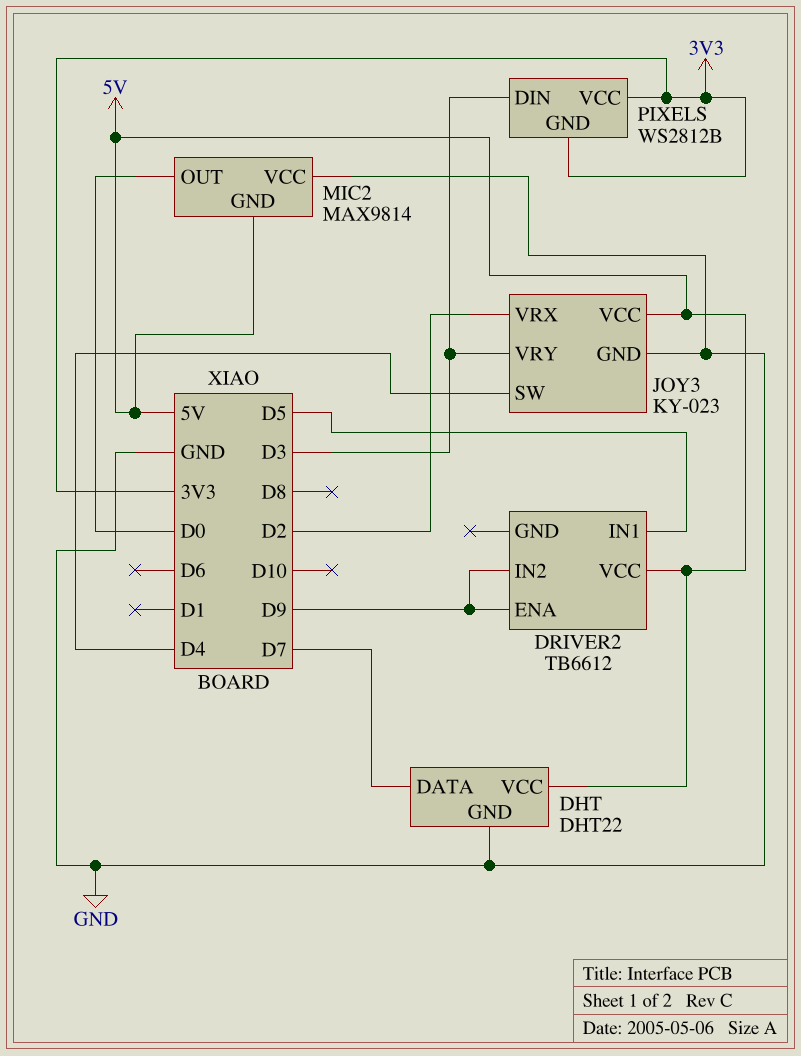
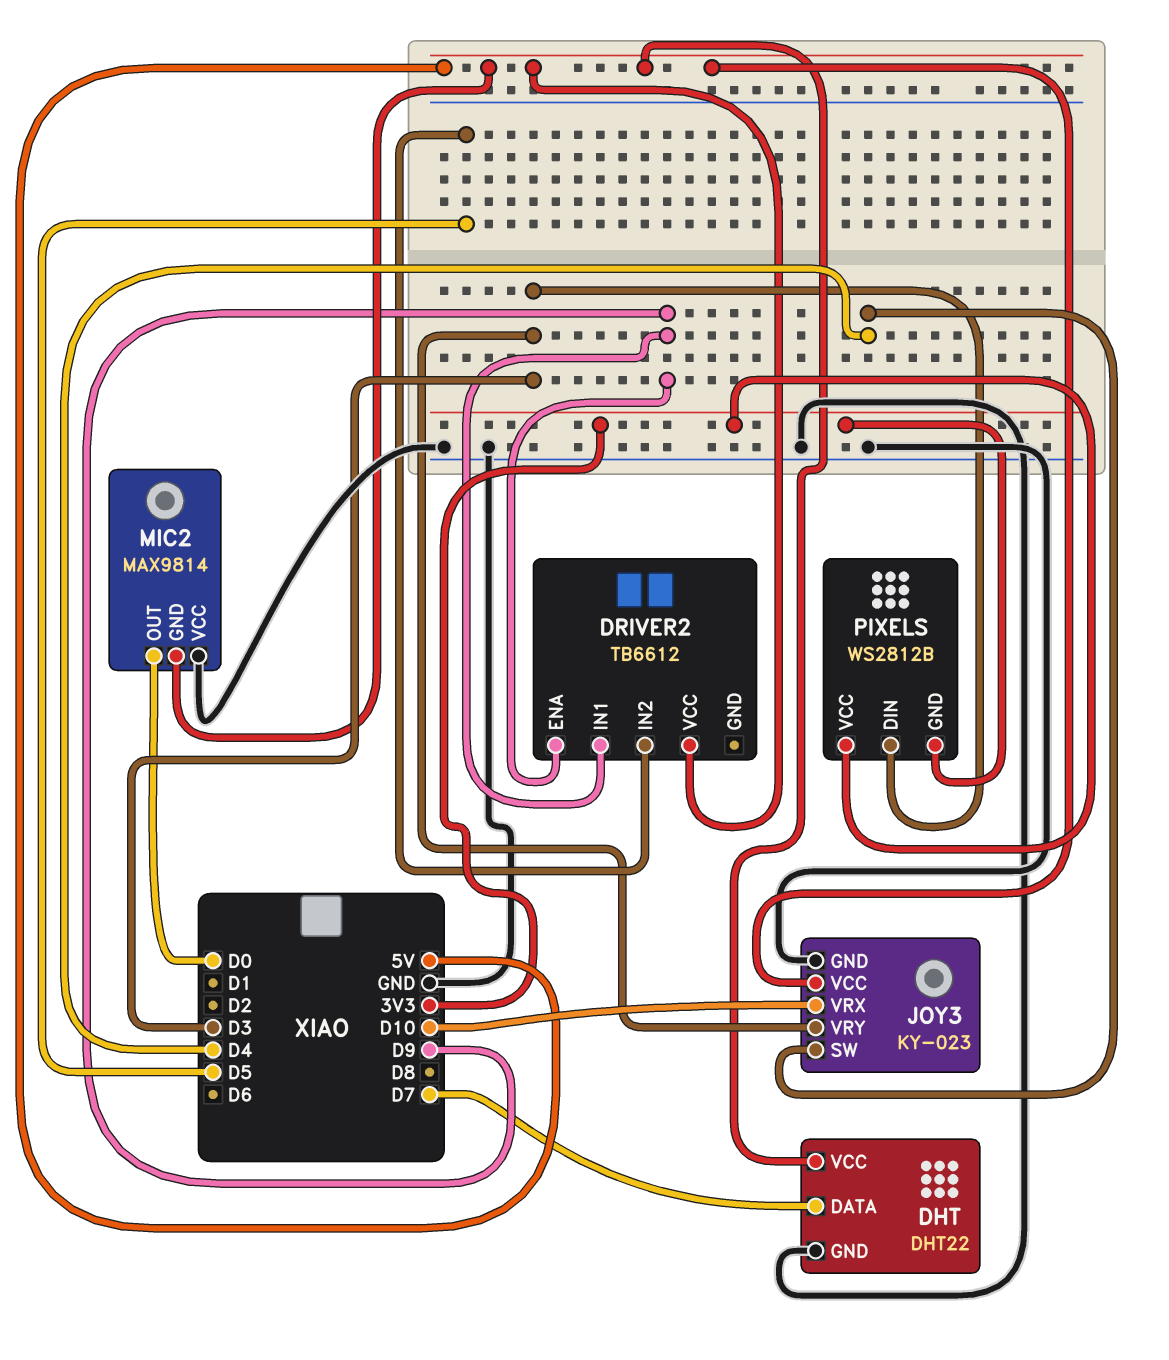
DRIVER2 pin IN1: D5 -> D9
DRIVER2 pin IN2: D9 -> D5
JOY3 pin VRX: D2 -> D10

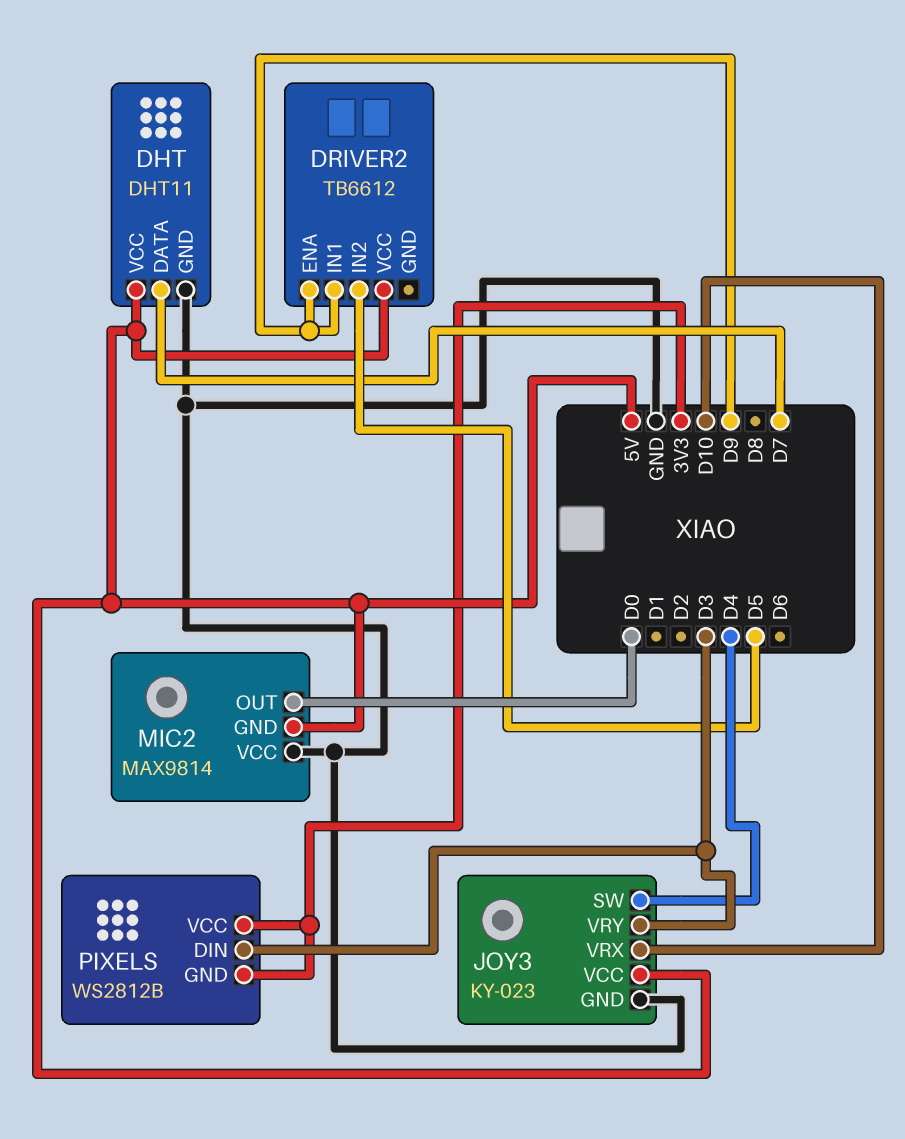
DHT: DHT22 -> DHT11

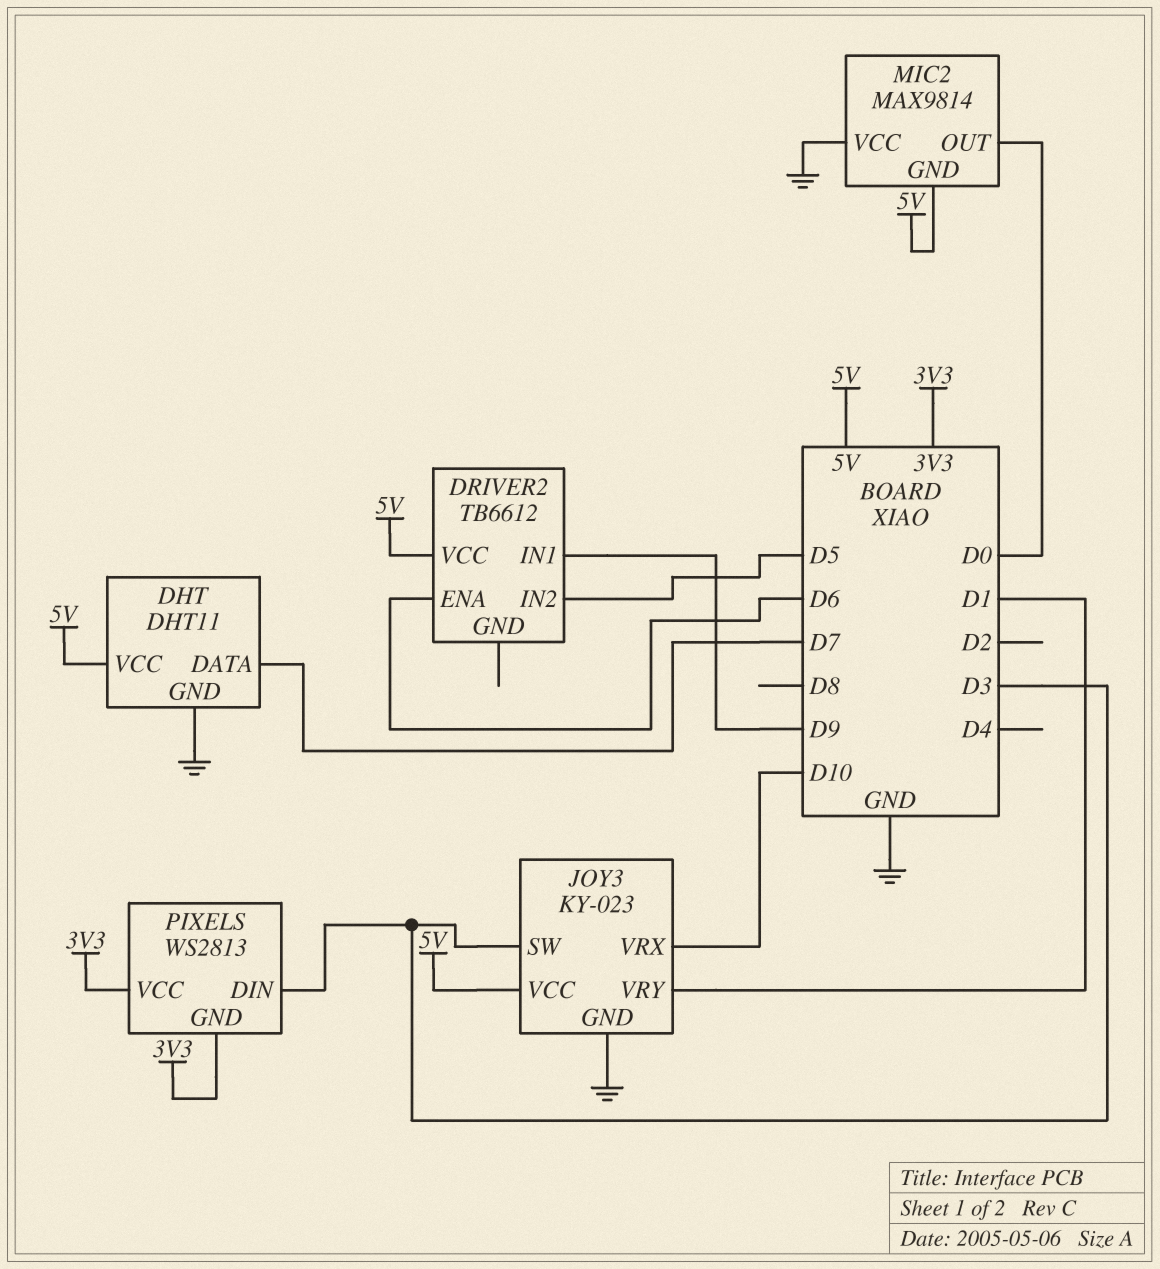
DRIVER2 pin ENA: D9 -> D6
JOY3 pin SW: D4 -> D3
JOY3 pin VRY: D3 -> D1
PIXELS: WS2812B -> WS2813

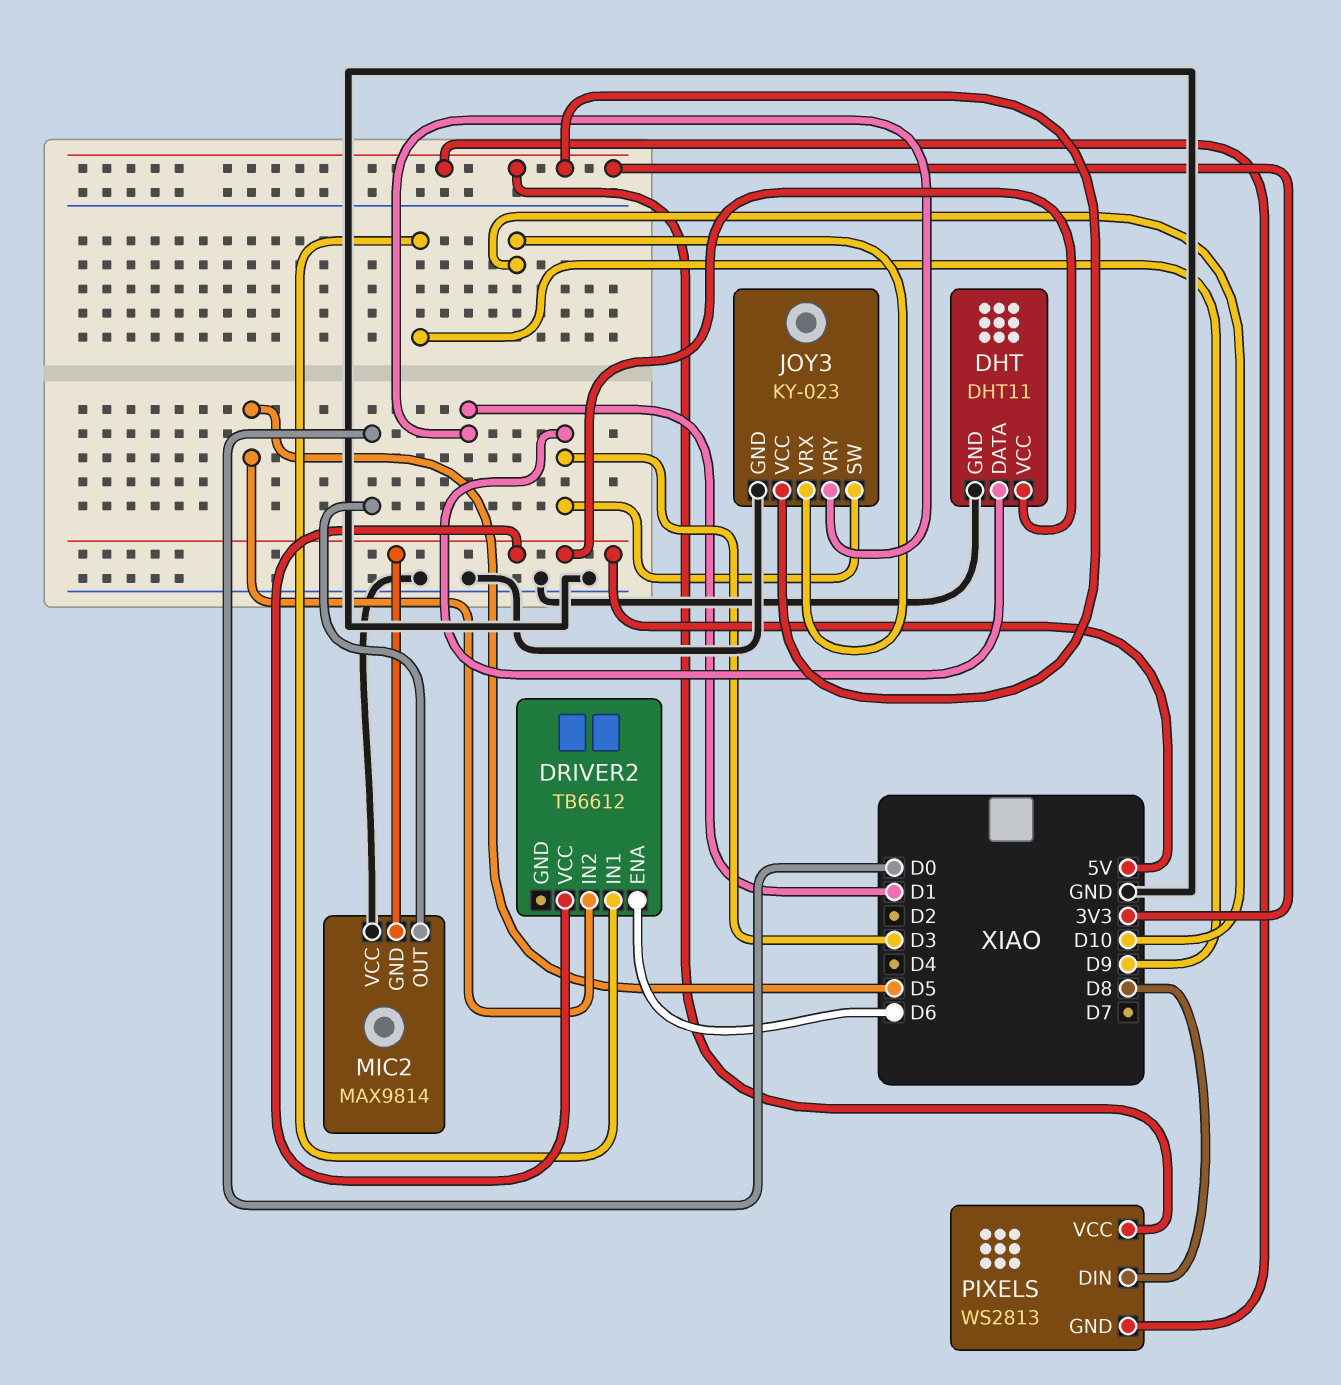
DHT pin DATA: D7 -> D3
JOY3 pin VCC: 5V -> 3V3
PIXELS pin DIN: D3 -> D8

